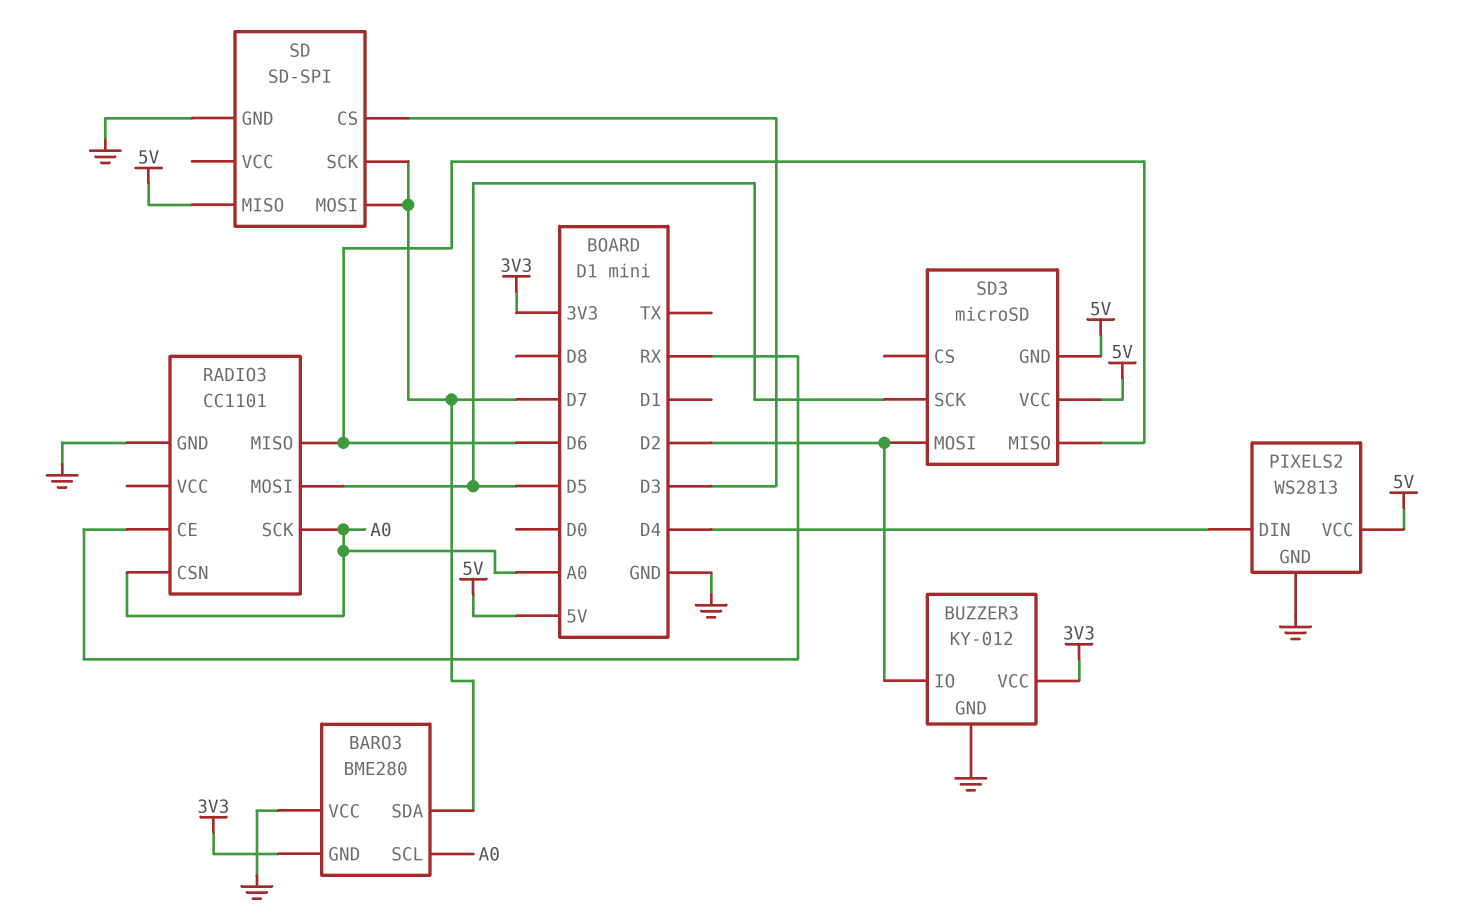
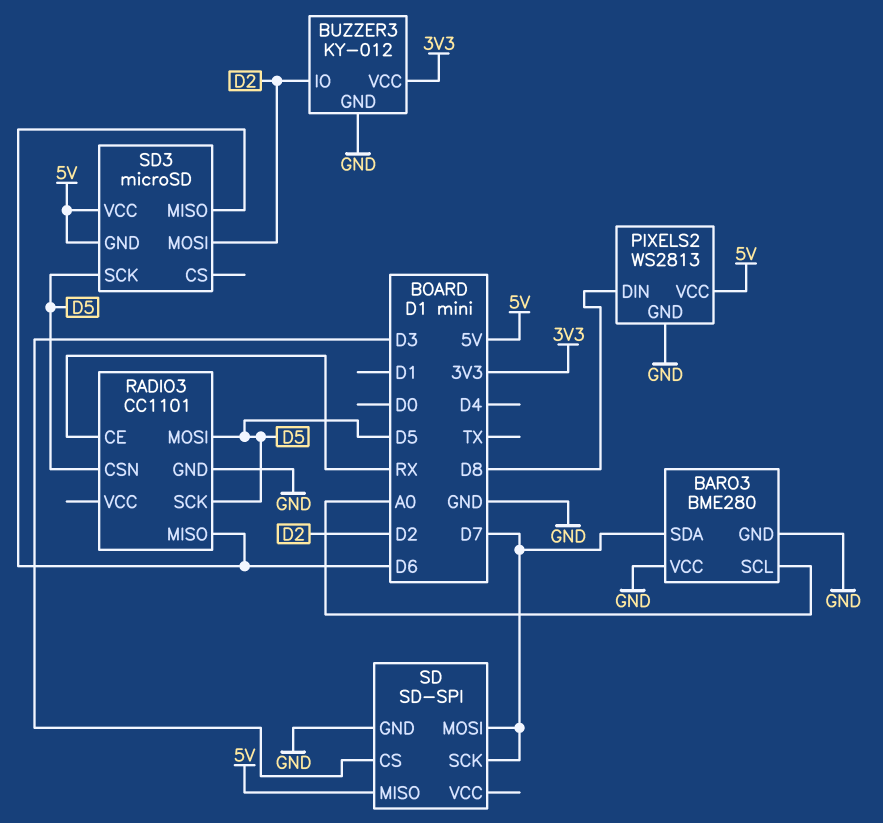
BARO3 pin GND: 3V3 -> GND
PIXELS2 pin DIN: D4 -> D8
RADIO3 pin CSN: A0 -> D5
RADIO3 pin SCK: A0 -> D5

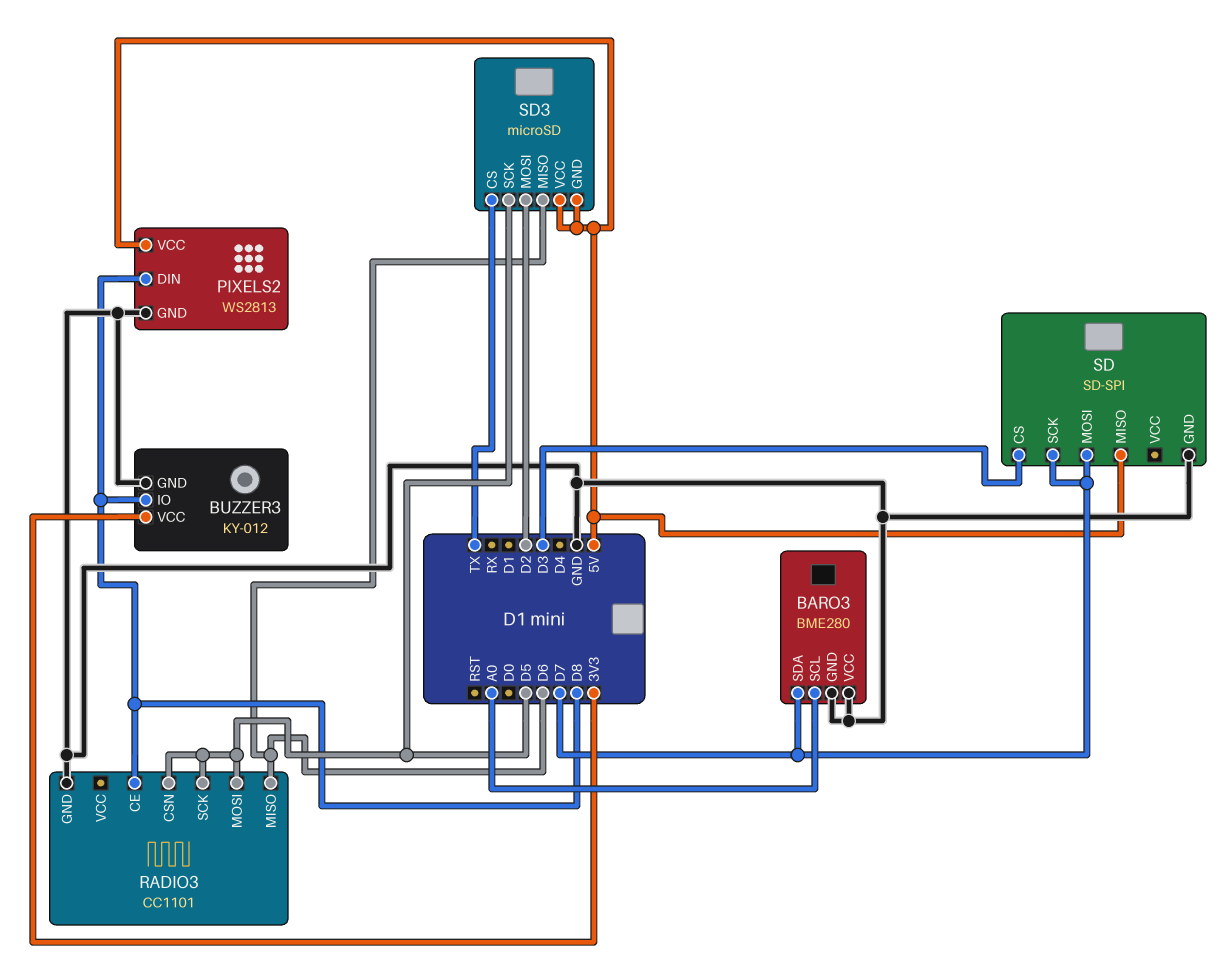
BUZZER3 pin IO: D2 -> D8
RADIO3 pin CE: RX -> D8
SD3 pin CS: none -> TX

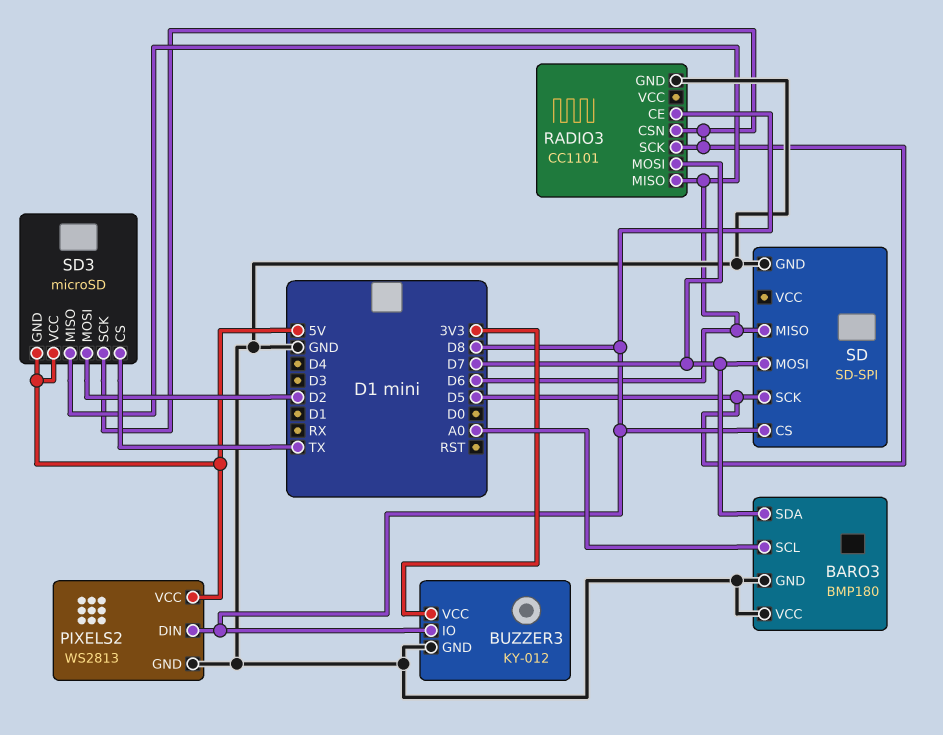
BARO3: BME280 -> BMP180
RADIO3 pin MOSI: D5 -> D7
SD pin CS: D3 -> D8
SD pin MISO: 5V -> D6
SD pin SCK: D7 -> D5

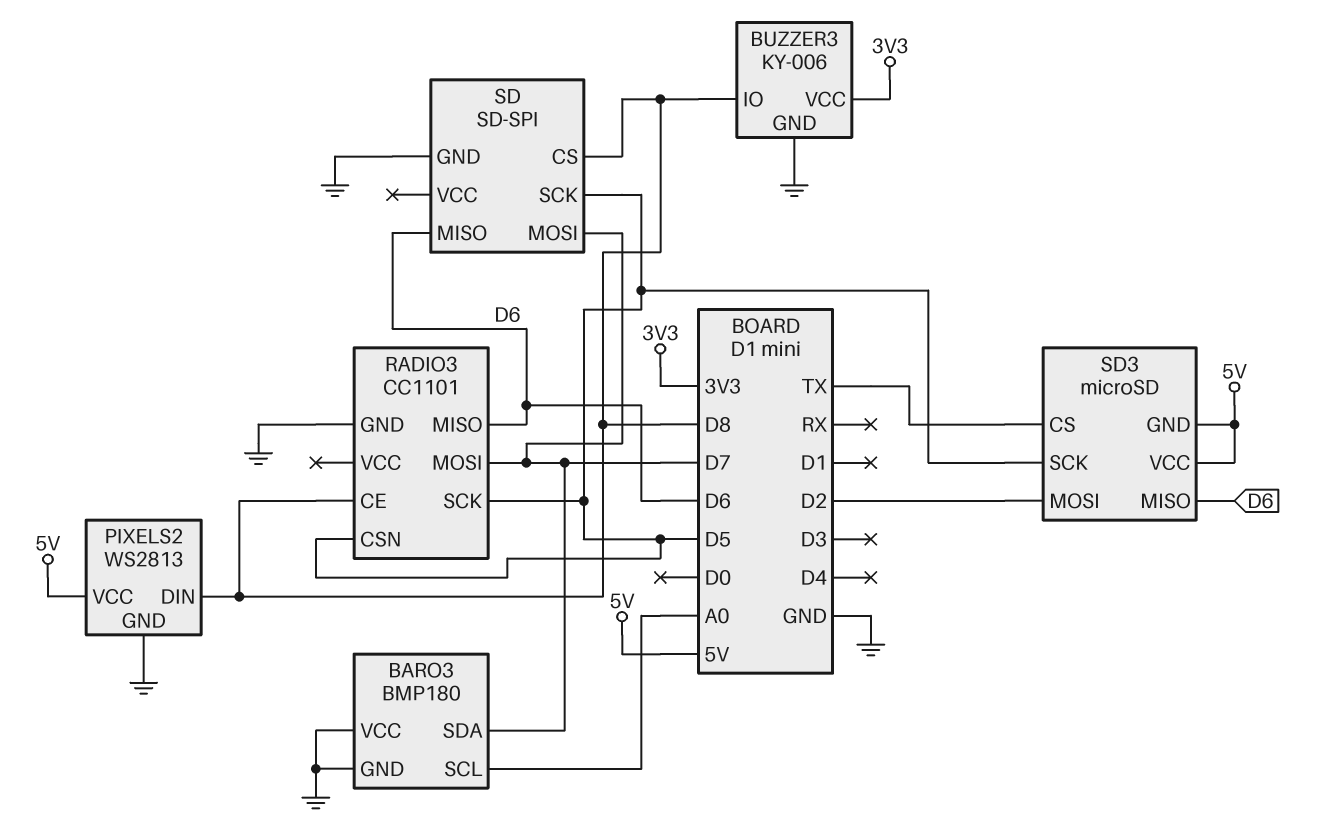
BUZZER3: KY-012 -> KY-006

